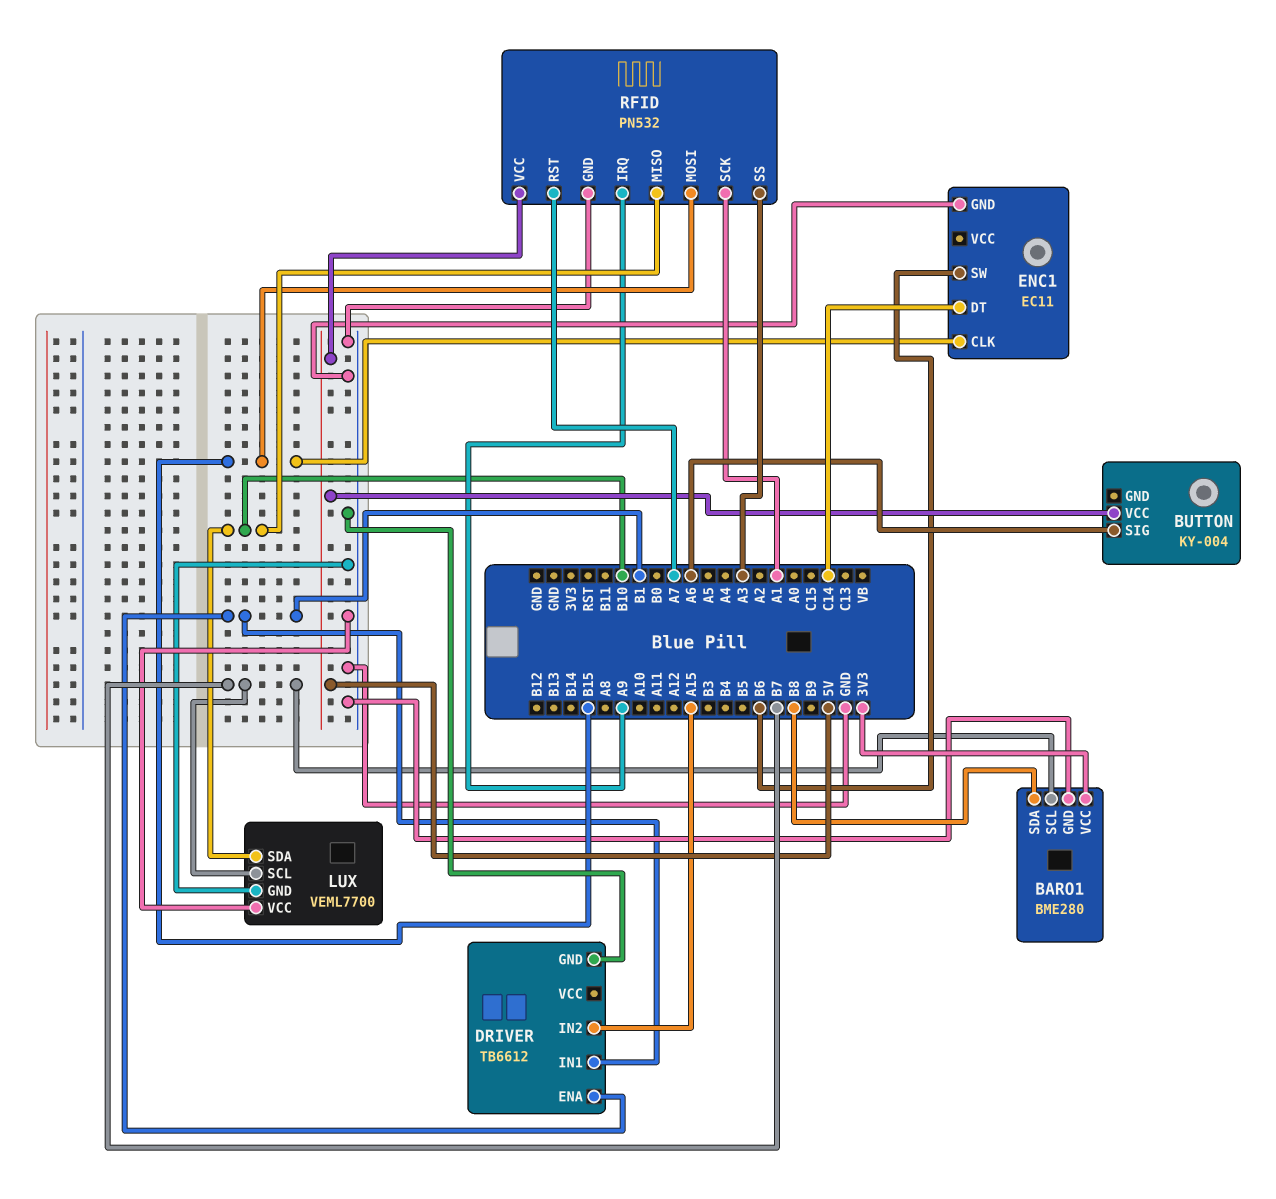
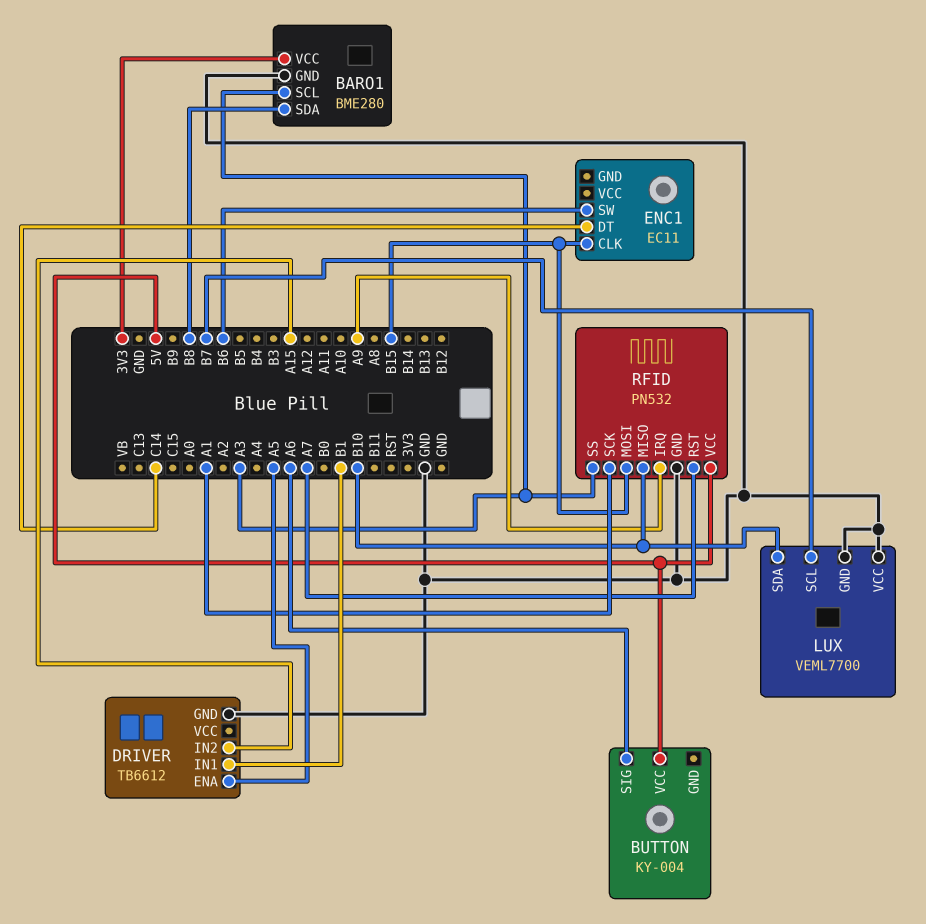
BARO1 pin SCL: B7 -> A3
DRIVER pin ENA: B1 -> A5
ENC1 pin GND: GND -> none

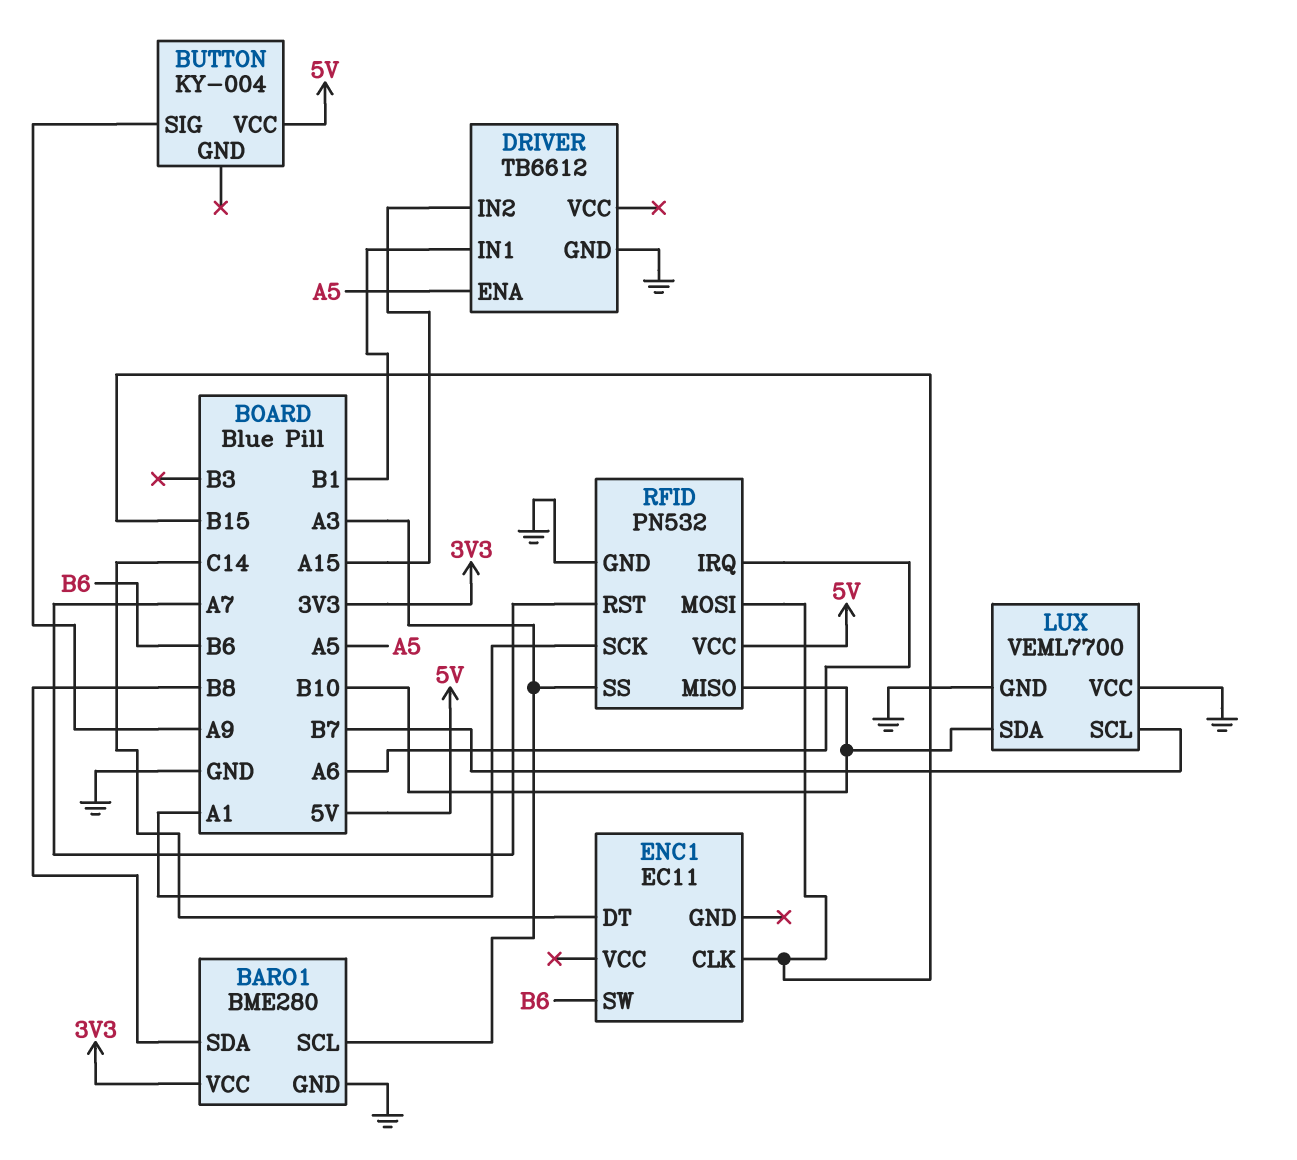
BUTTON pin SIG: A6 -> A9
RFID pin IRQ: A9 -> A6

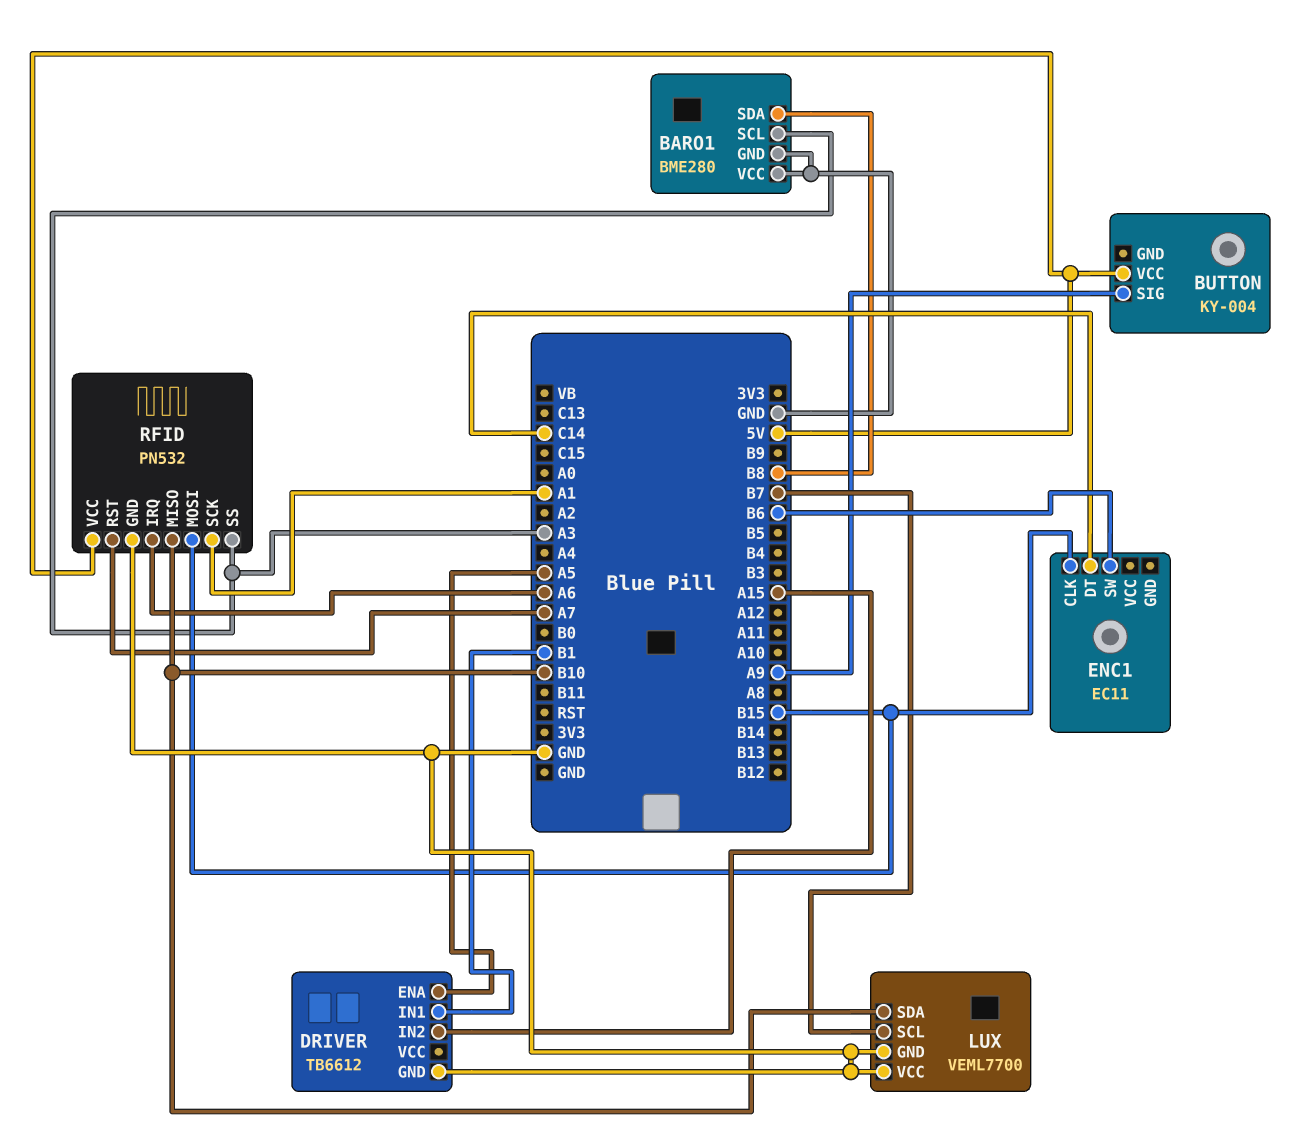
BARO1 pin VCC: 3V3 -> GND

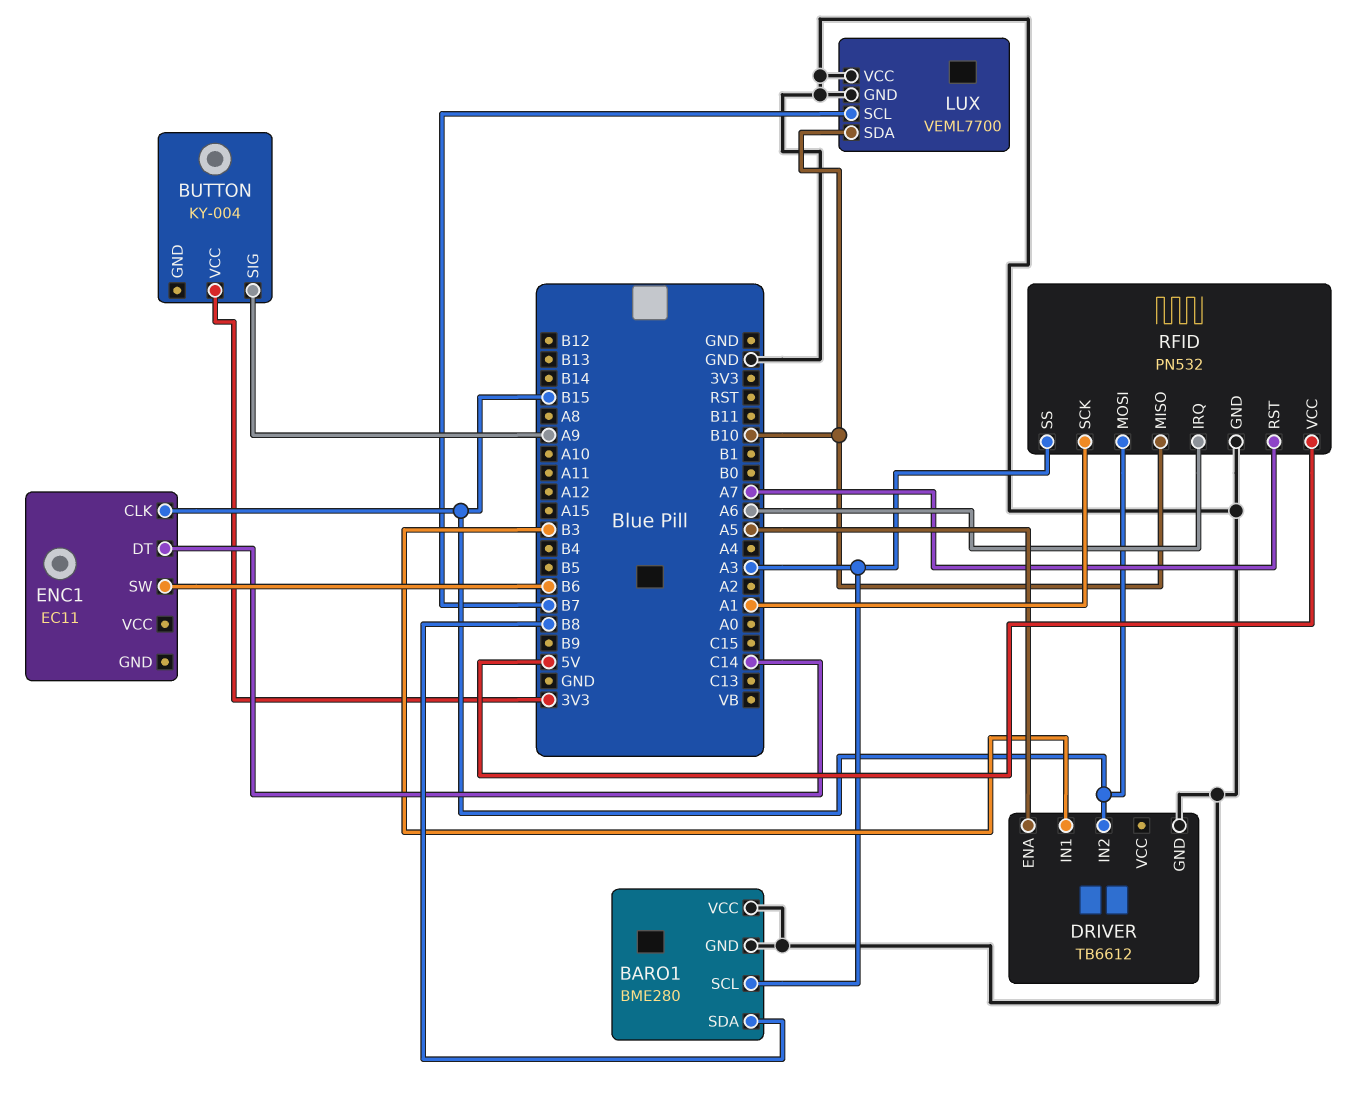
BUTTON pin VCC: 5V -> 3V3
DRIVER pin IN1: B1 -> B3
DRIVER pin IN2: A15 -> B15

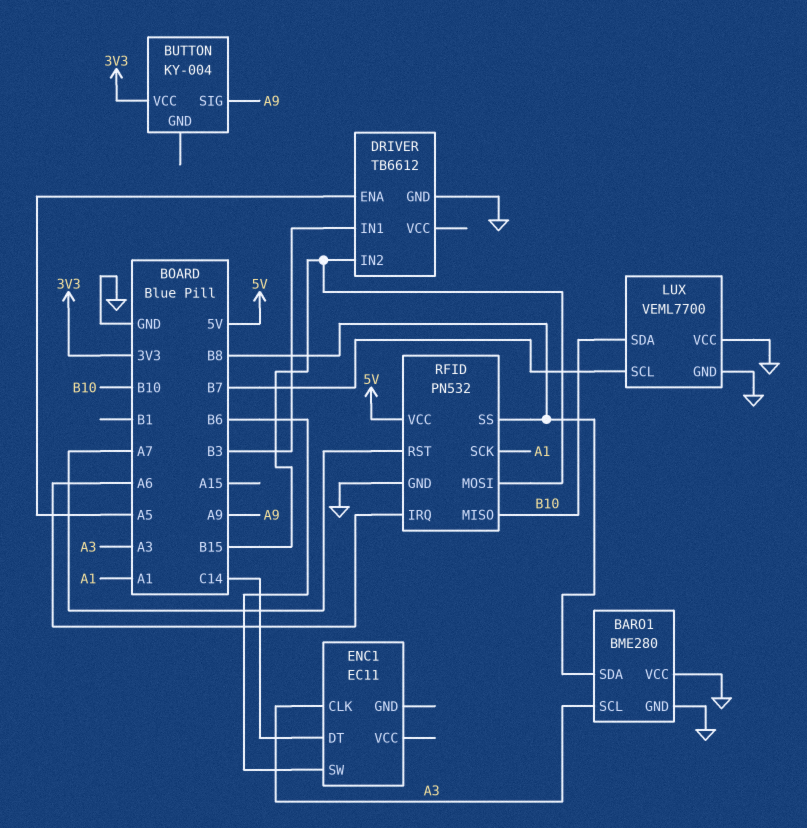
ENC1 pin CLK: B15 -> A3
RFID pin SS: A3 -> B8

